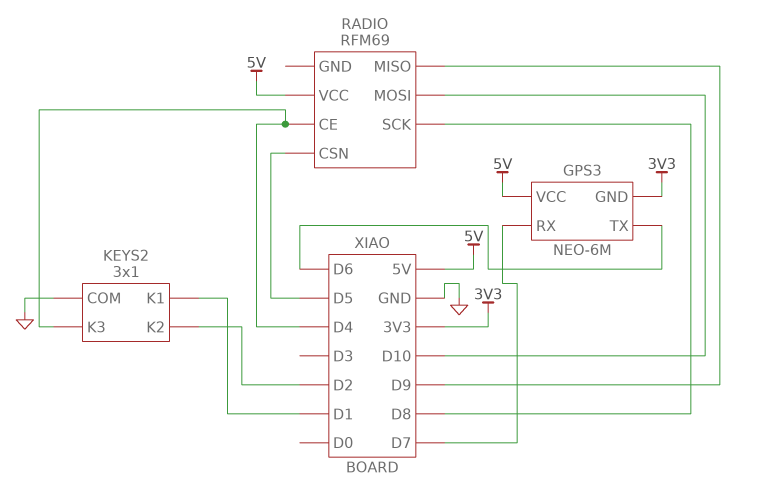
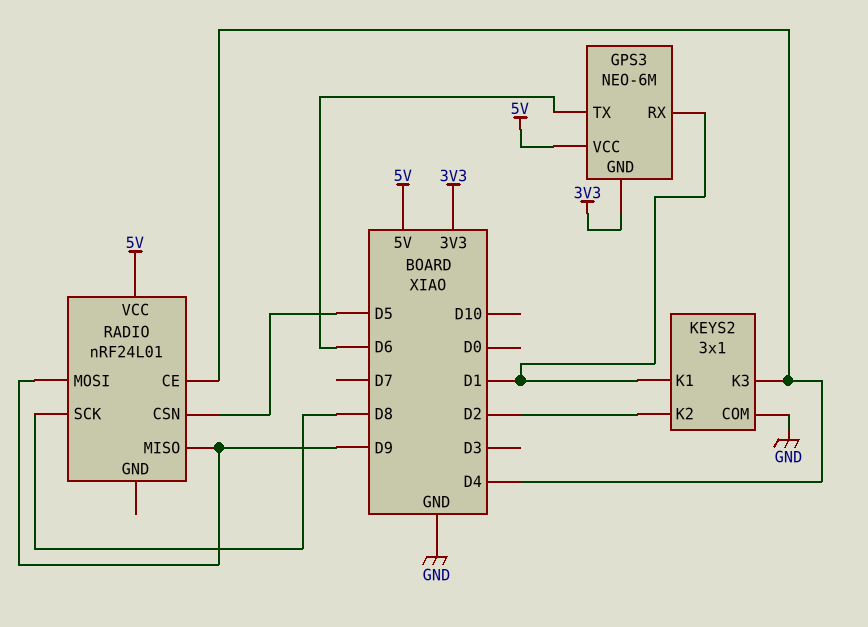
GPS3 pin RX: D7 -> D1
RADIO: RFM69 -> nRF24L01
RADIO pin MOSI: D10 -> D9

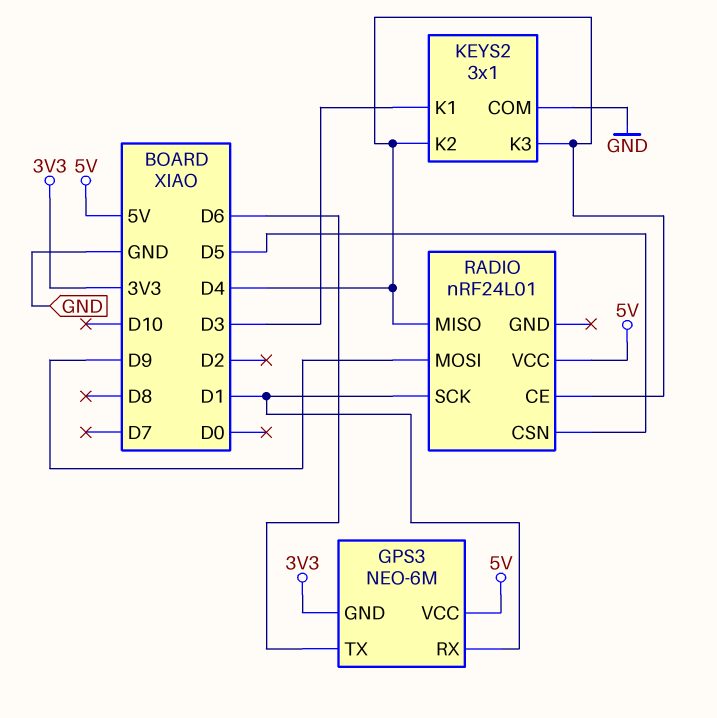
KEYS2 pin K1: D1 -> D3
KEYS2 pin K2: D2 -> D4
RADIO pin MISO: D9 -> D4
RADIO pin SCK: D8 -> D1

